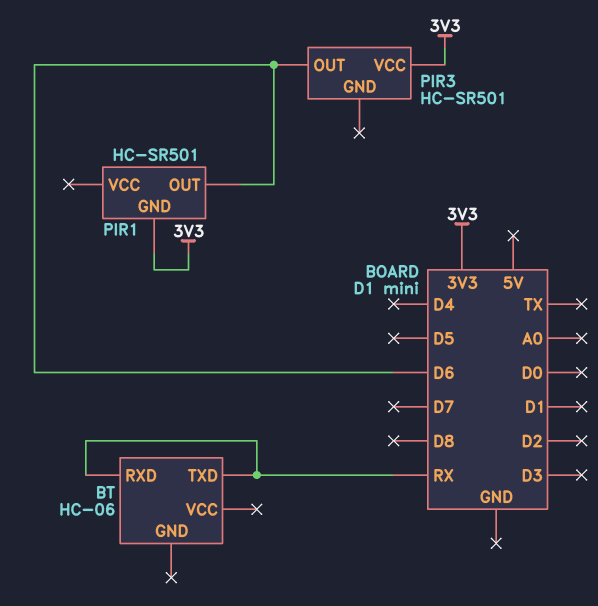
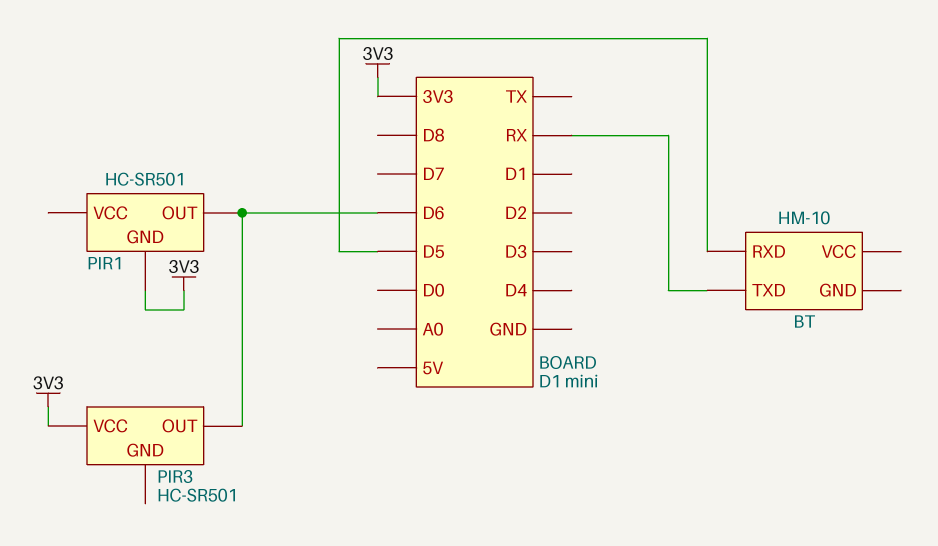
BT: HC-06 -> HM-10
BT pin RXD: RX -> D5

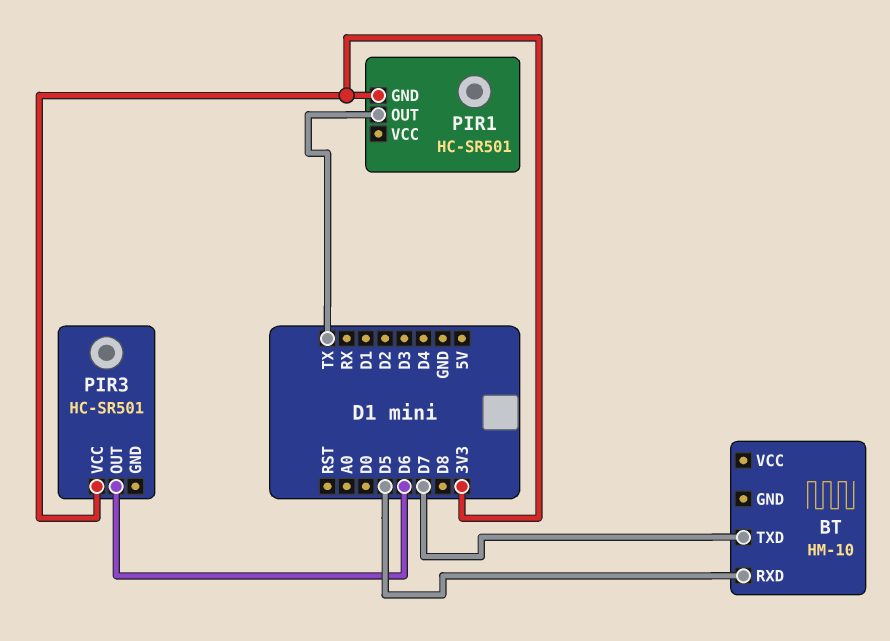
BT pin TXD: RX -> D7
PIR1 pin OUT: D6 -> TX

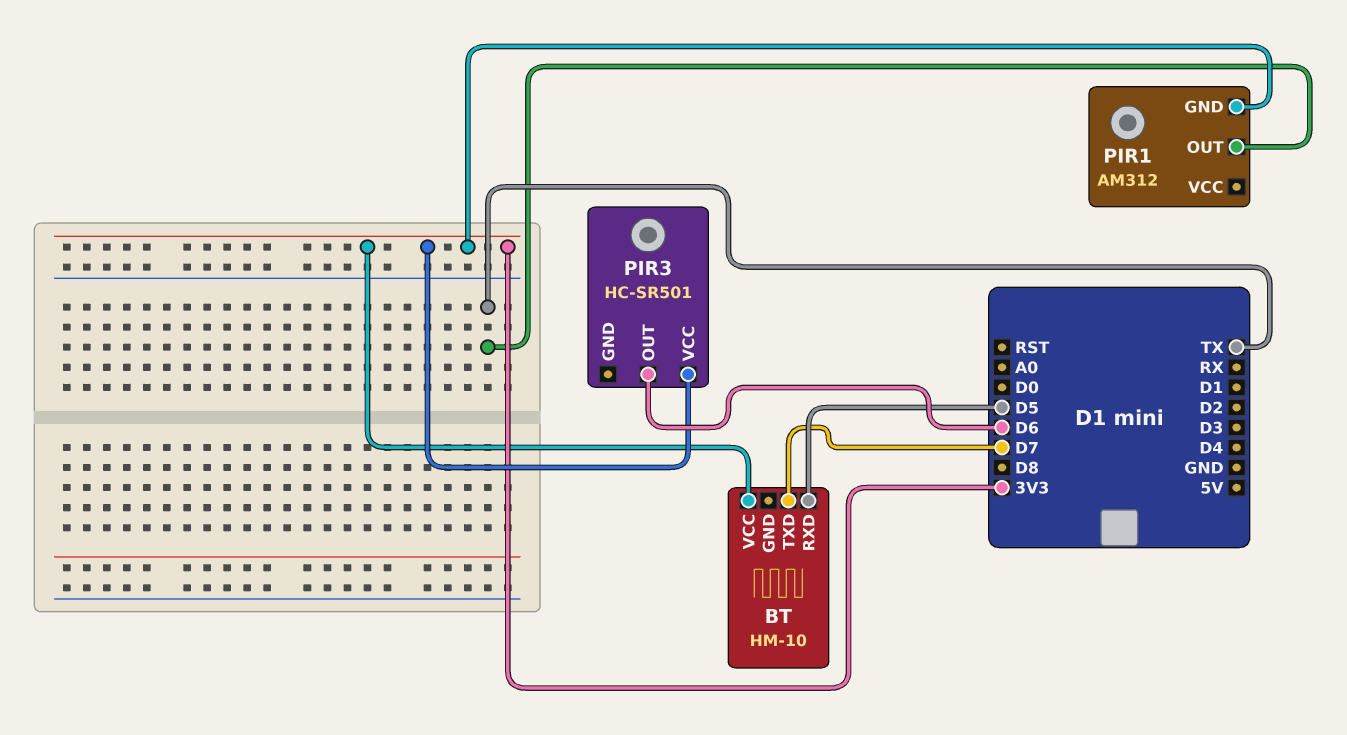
BT pin VCC: none -> 3V3
PIR1: HC-SR501 -> AM312

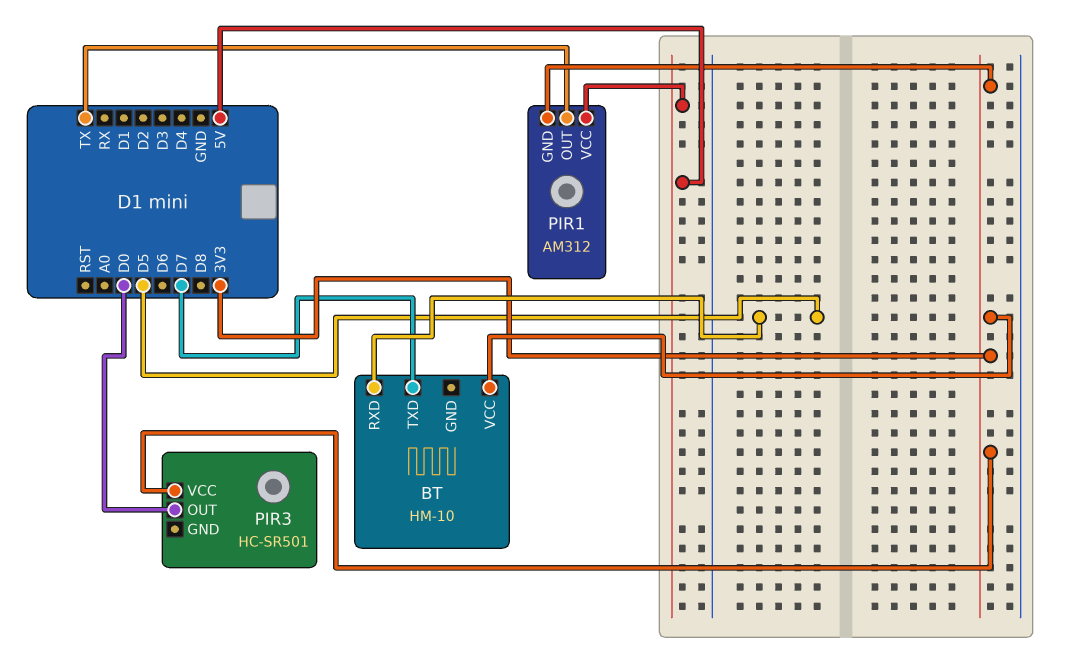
PIR1 pin VCC: none -> 5V
PIR3 pin OUT: D6 -> D0

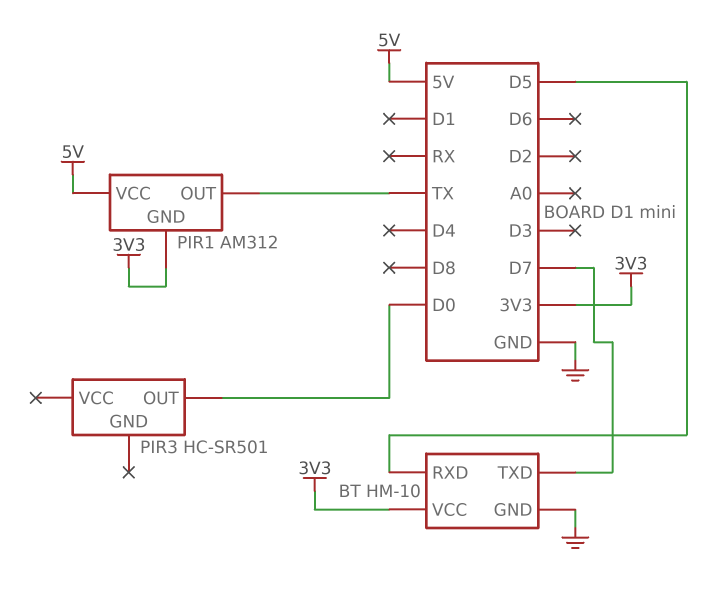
BT pin GND: none -> GND
PIR3 pin VCC: 3V3 -> none

